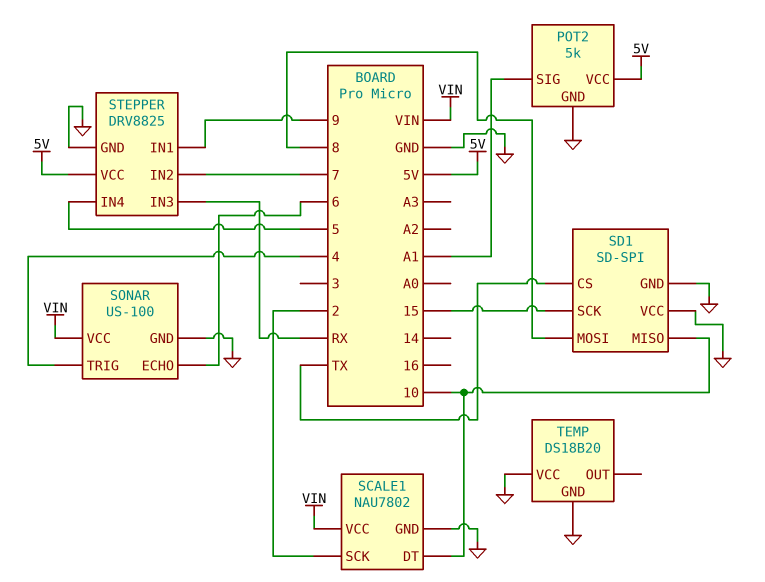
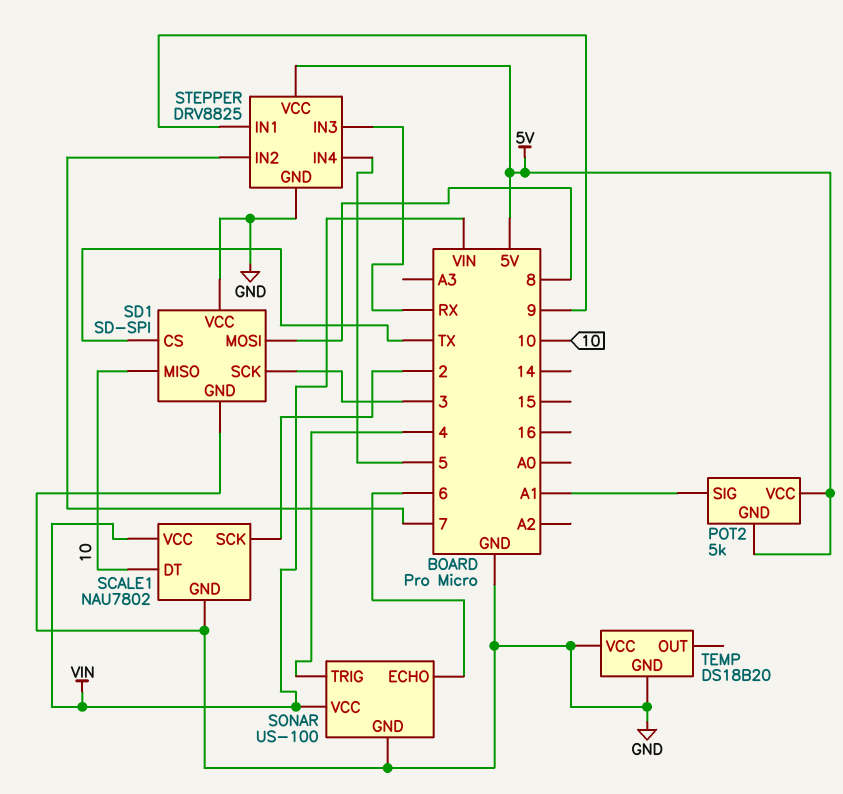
POT2 pin GND: GND -> 5V
SD1 pin SCK: 15 -> 3

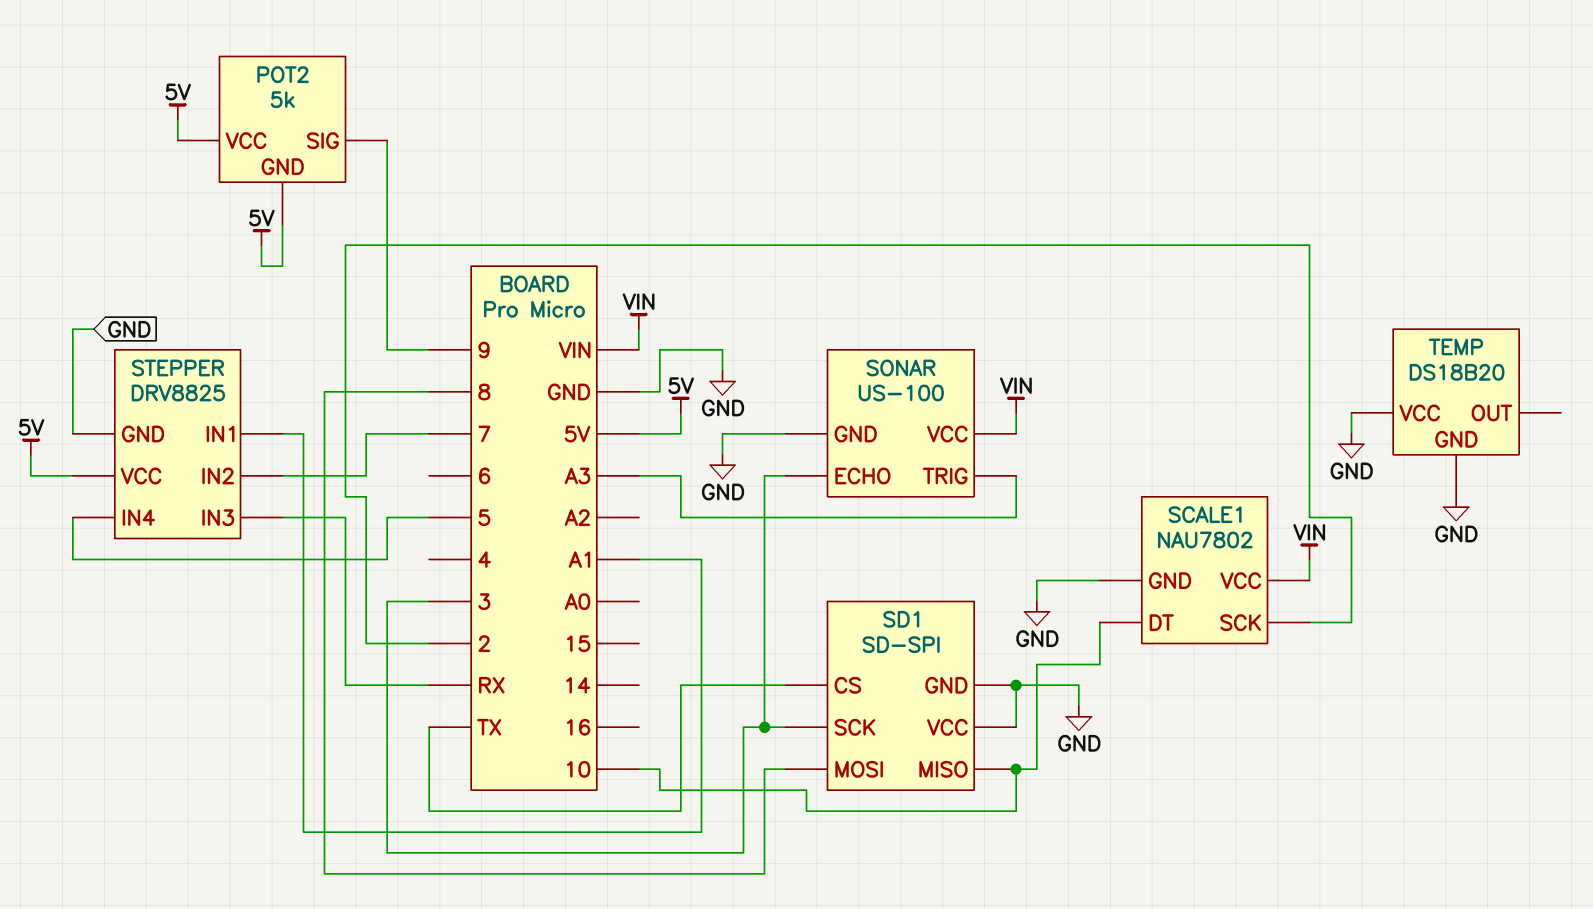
POT2 pin SIG: A1 -> 9
SONAR pin ECHO: 6 -> 3
SONAR pin TRIG: 4 -> A3
STEPPER pin IN1: 9 -> A1

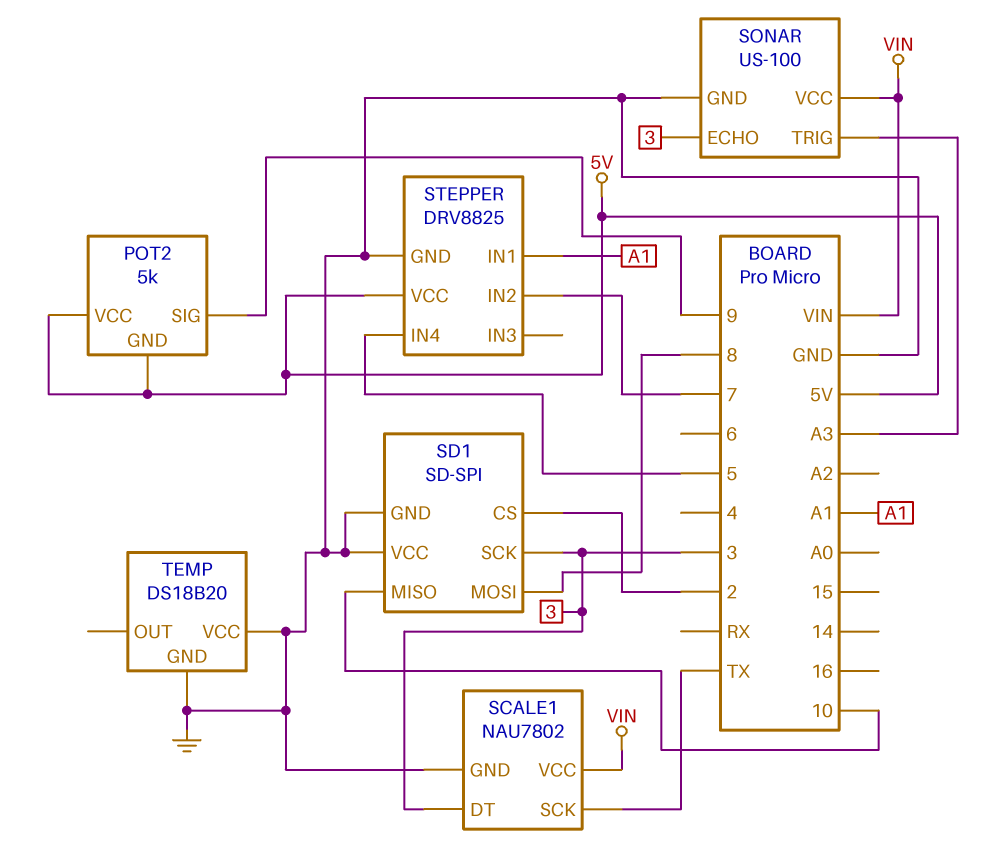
SCALE1 pin DT: 10 -> 3
SCALE1 pin SCK: 2 -> TX
SD1 pin CS: TX -> 2
STEPPER pin IN3: RX -> none

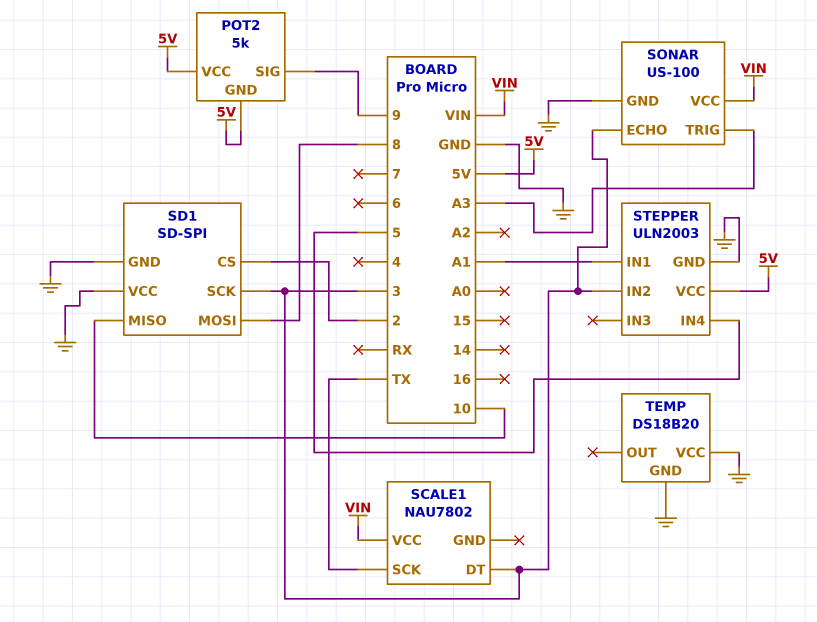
SCALE1 pin GND: GND -> none
STEPPER: DRV8825 -> ULN2003
STEPPER pin IN2: 7 -> 3

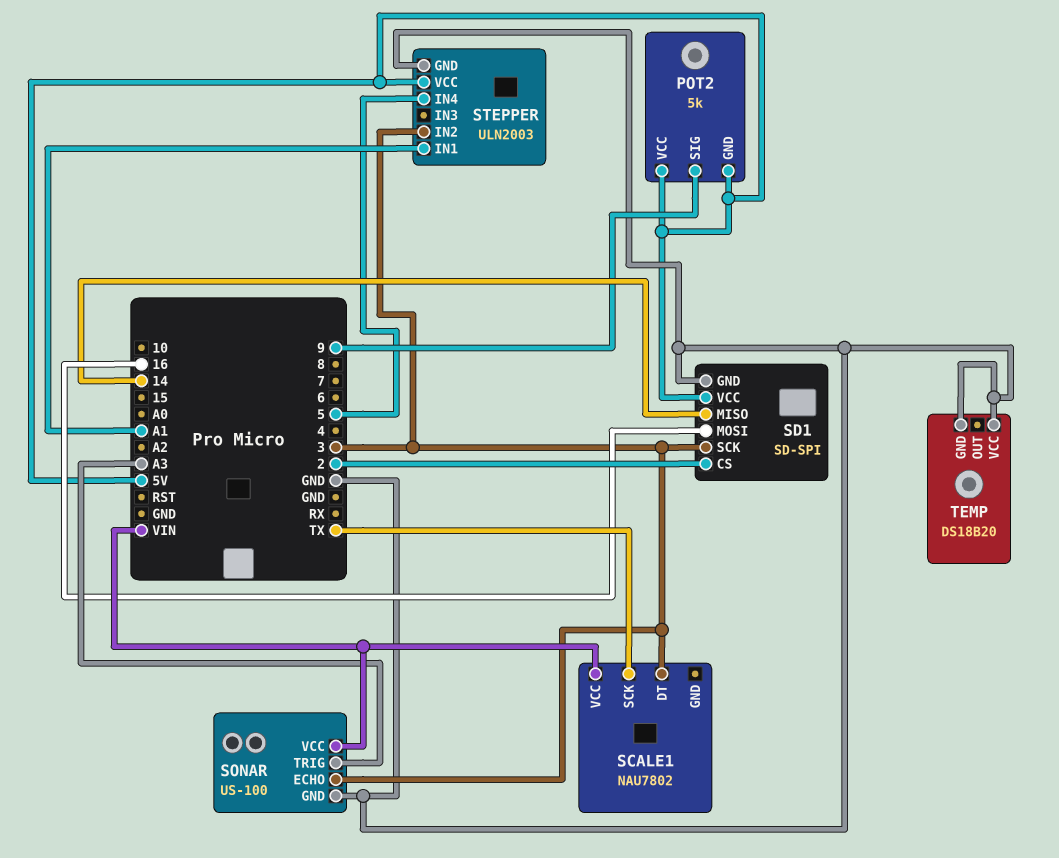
SD1 pin MISO: 10 -> 14
SD1 pin MOSI: 8 -> 16
SD1 pin VCC: GND -> 5V

